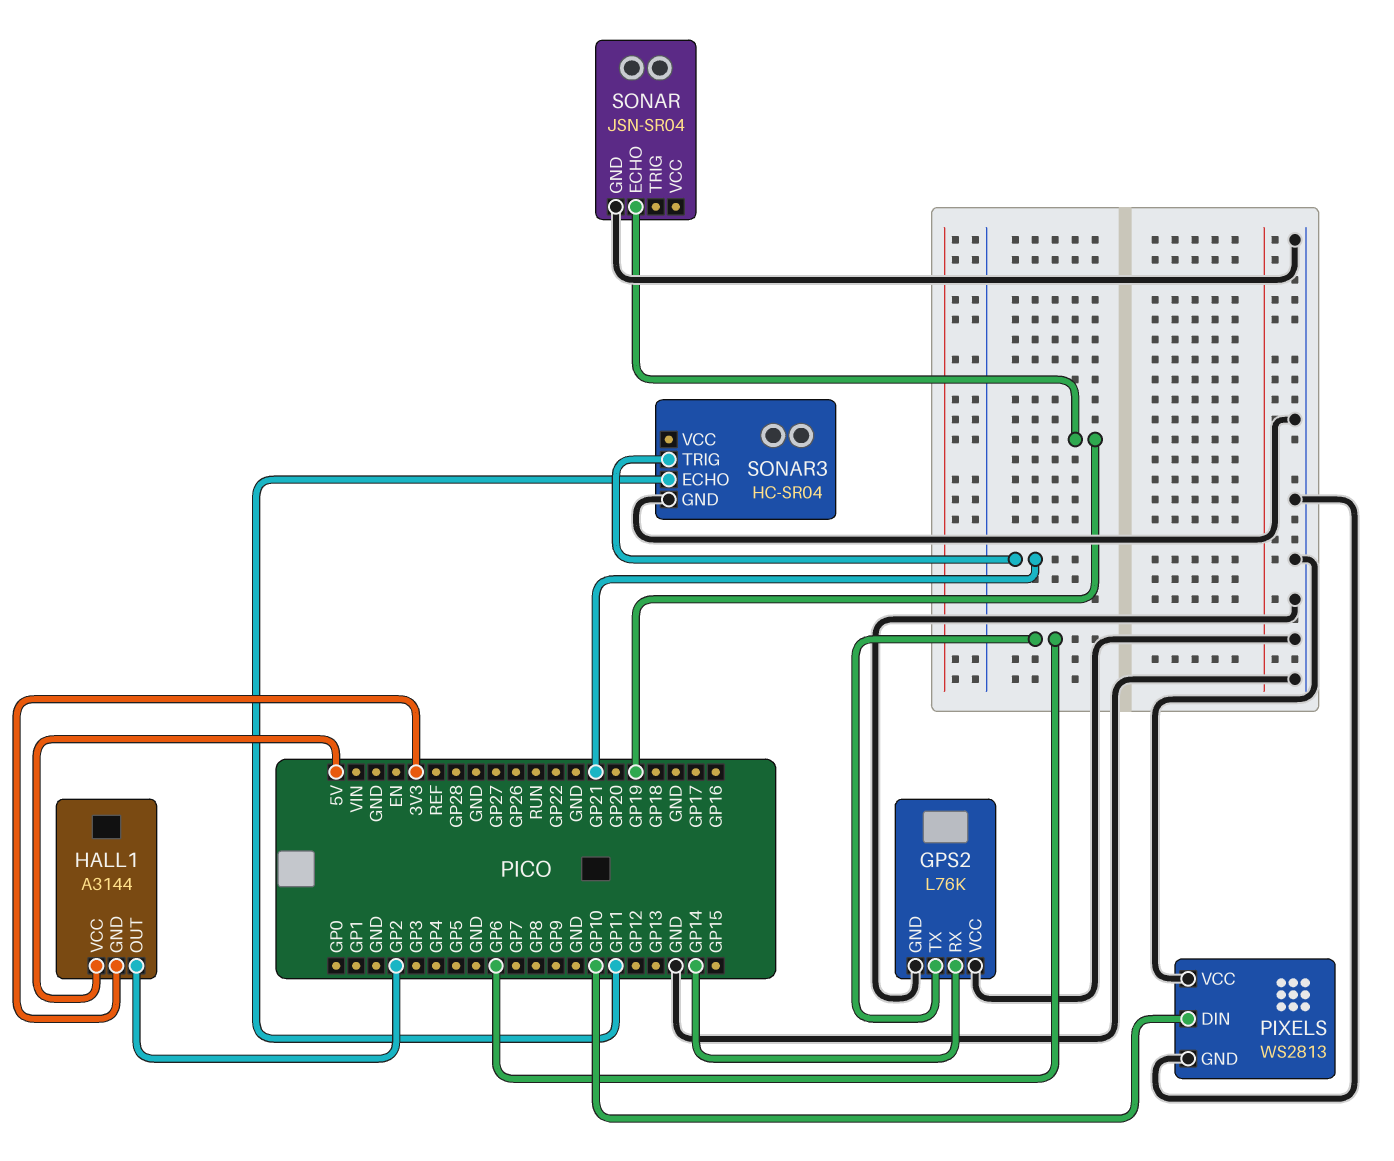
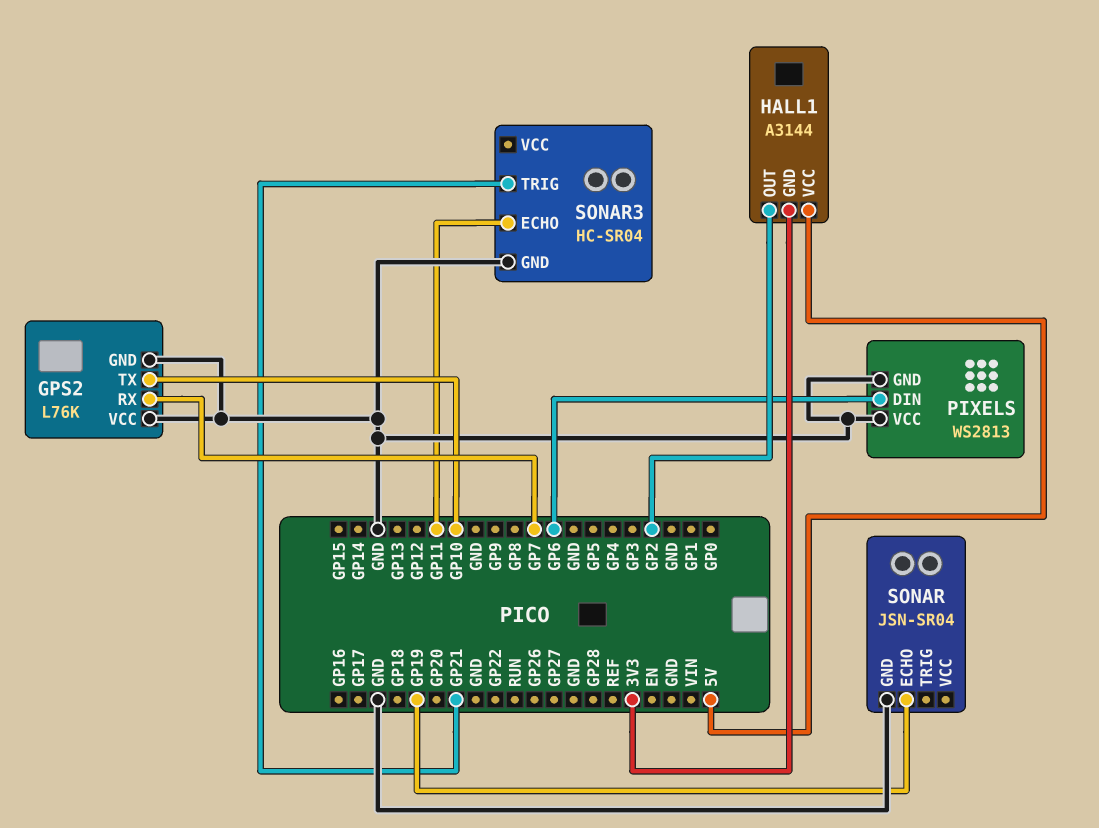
GPS2 pin RX: GP14 -> GP7
GPS2 pin TX: GP6 -> GP10
PIXELS pin DIN: GP10 -> GP6

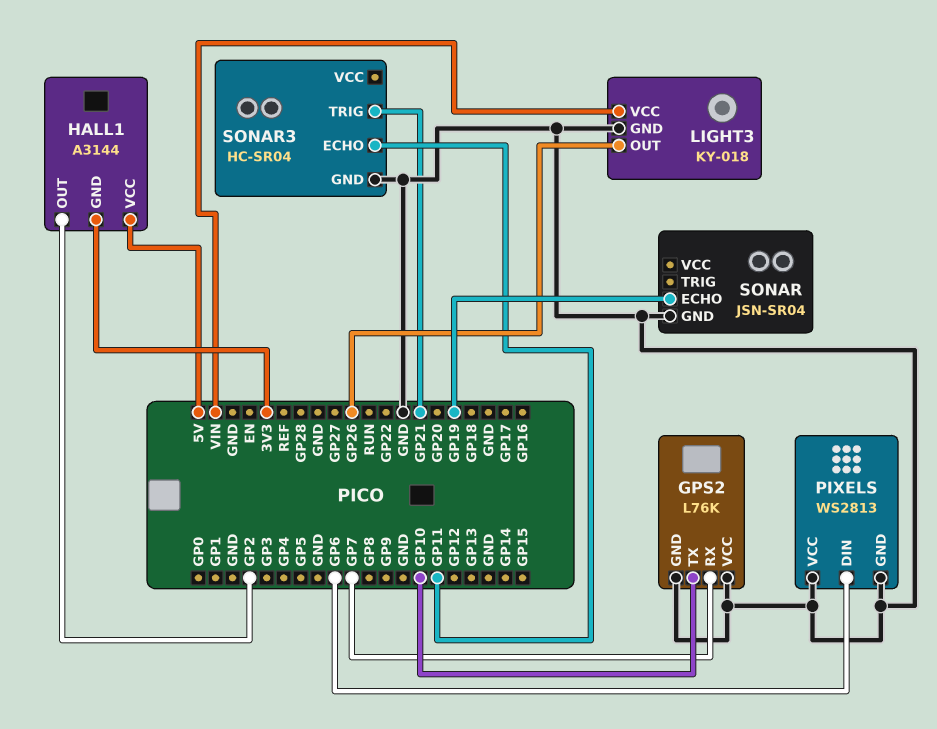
LIGHT3: none -> KY-018
LIGHT3 pin GND: none -> GND
LIGHT3 pin OUT: none -> GP26
LIGHT3 pin VCC: none -> VIN

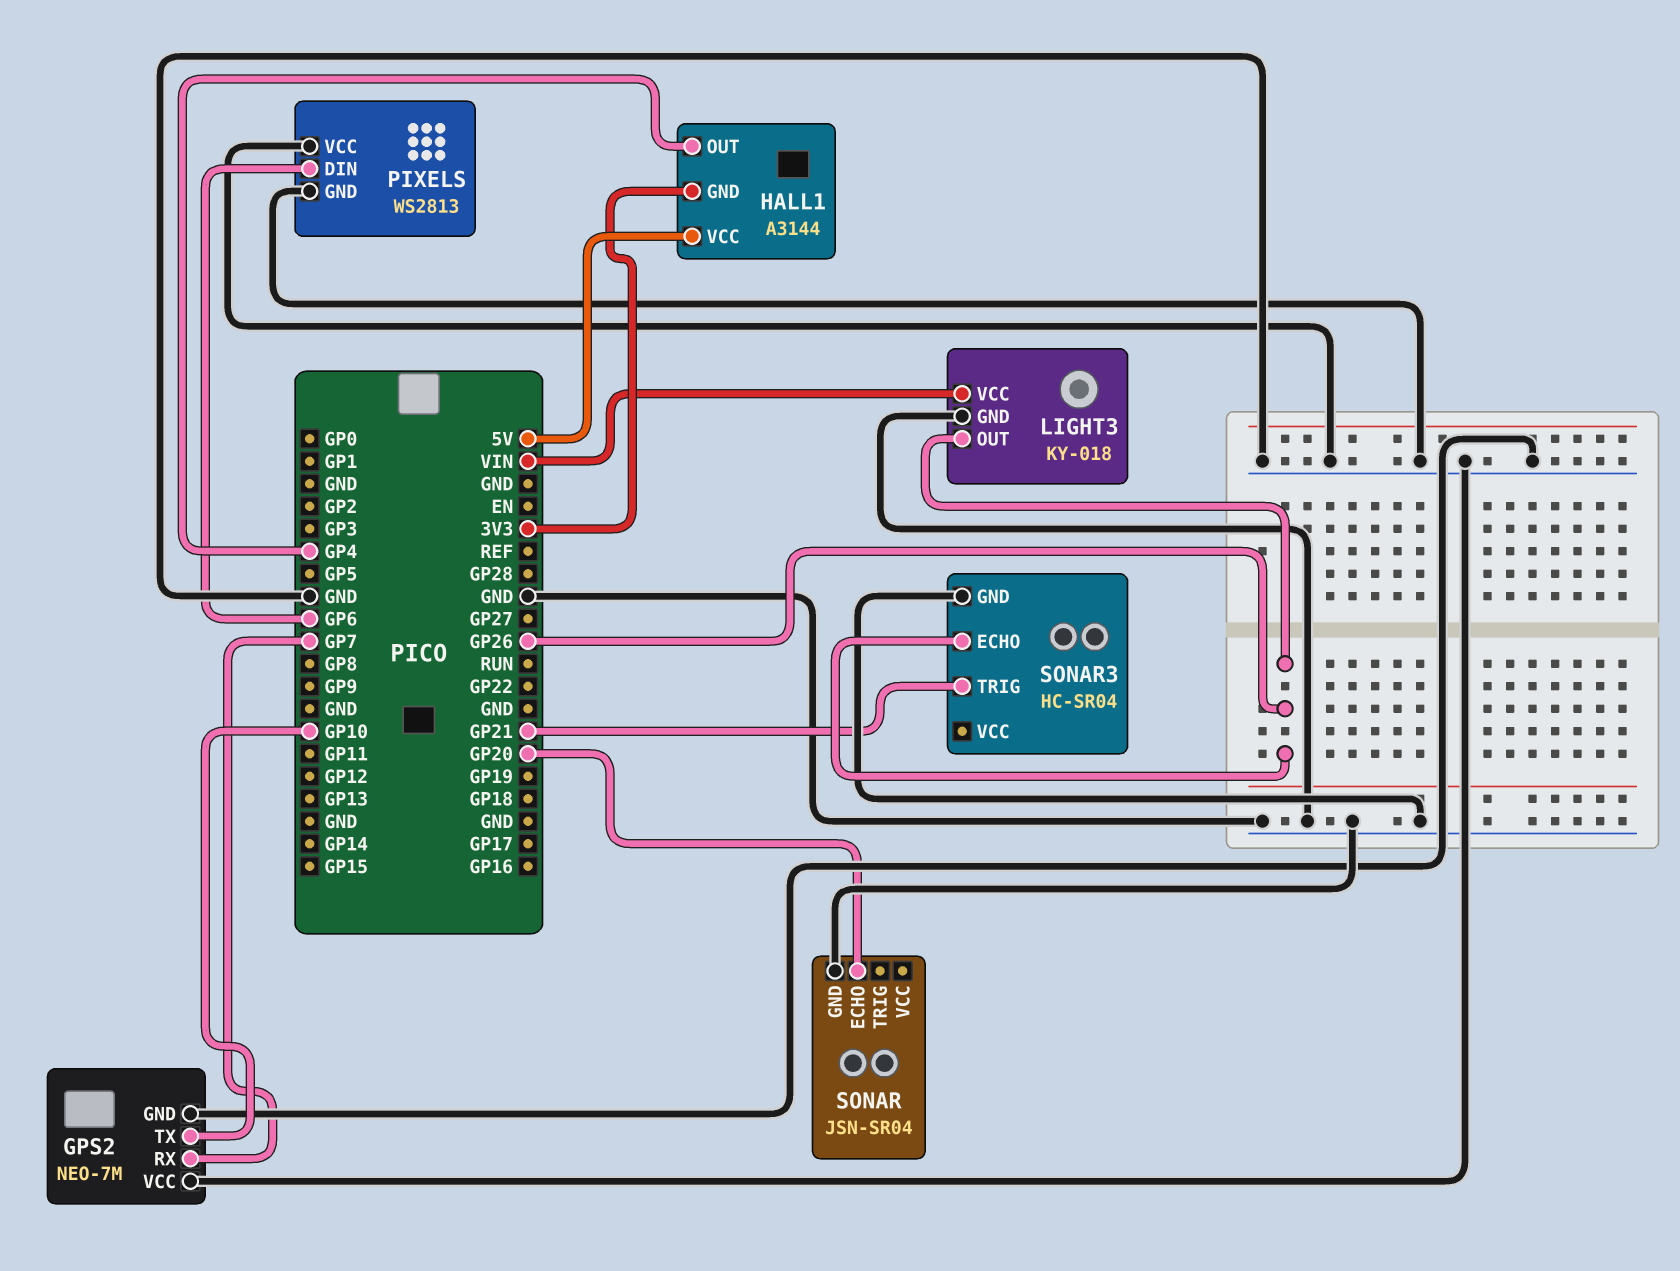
GPS2: L76K -> NEO-7M
HALL1 pin OUT: GP2 -> GP4
SONAR pin ECHO: GP19 -> GP20
SONAR3 pin ECHO: GP11 -> GP26

